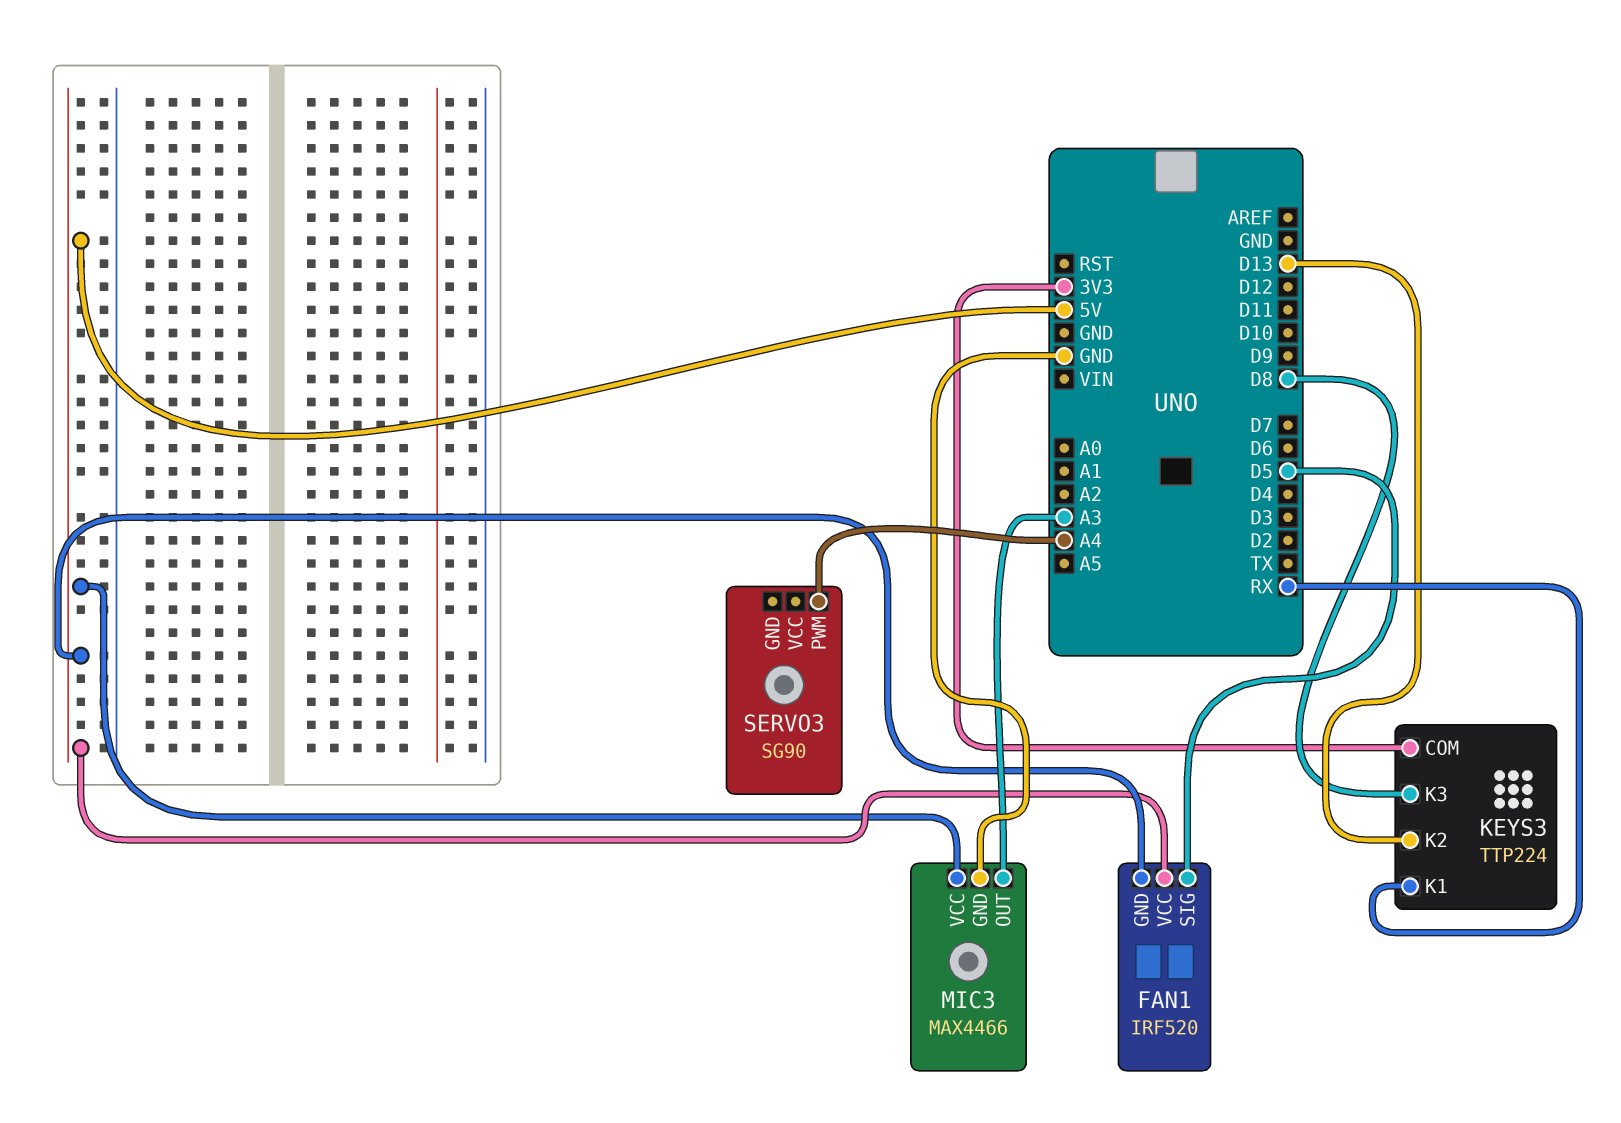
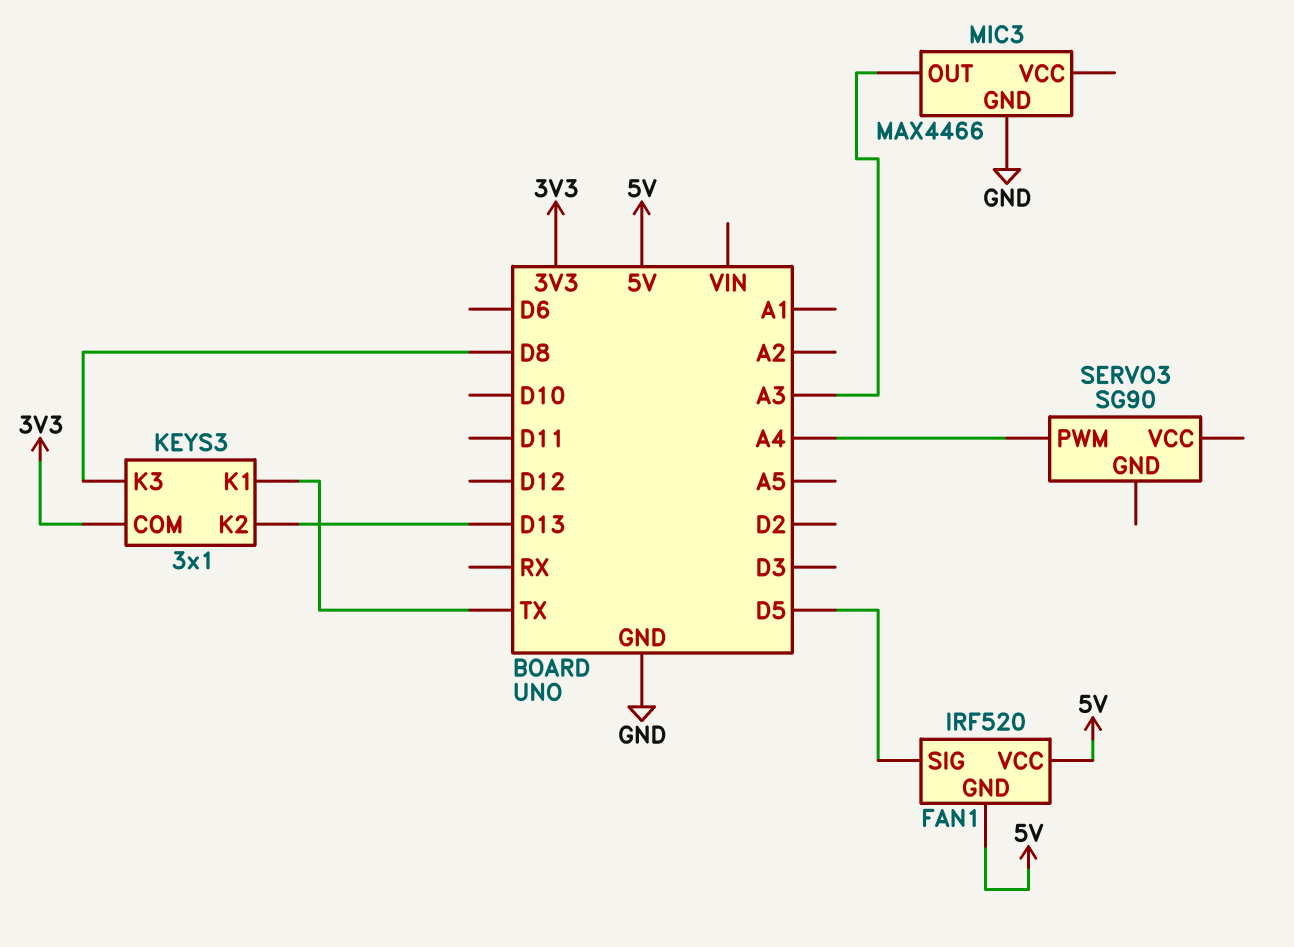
KEYS3: TTP224 -> 3x1
KEYS3 pin K1: RX -> TX
MIC3 pin VCC: 5V -> none

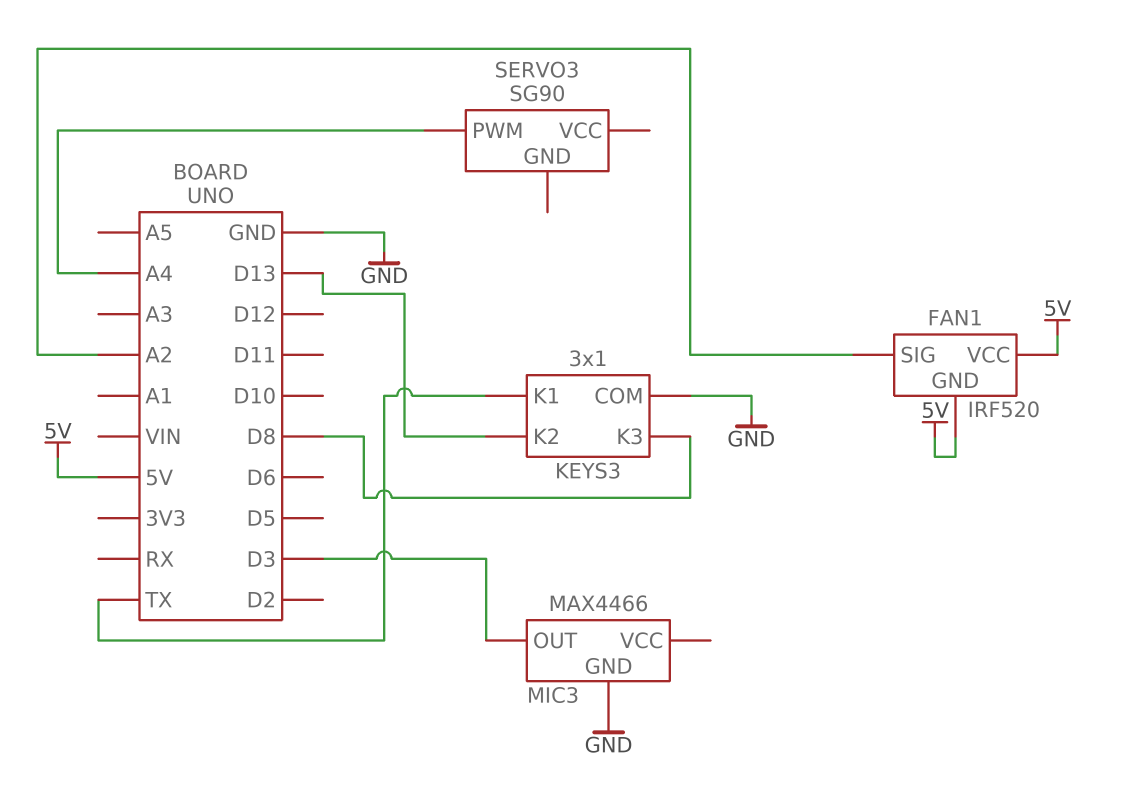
FAN1 pin SIG: D5 -> A2
KEYS3 pin COM: 3V3 -> GND
MIC3 pin OUT: A3 -> D3

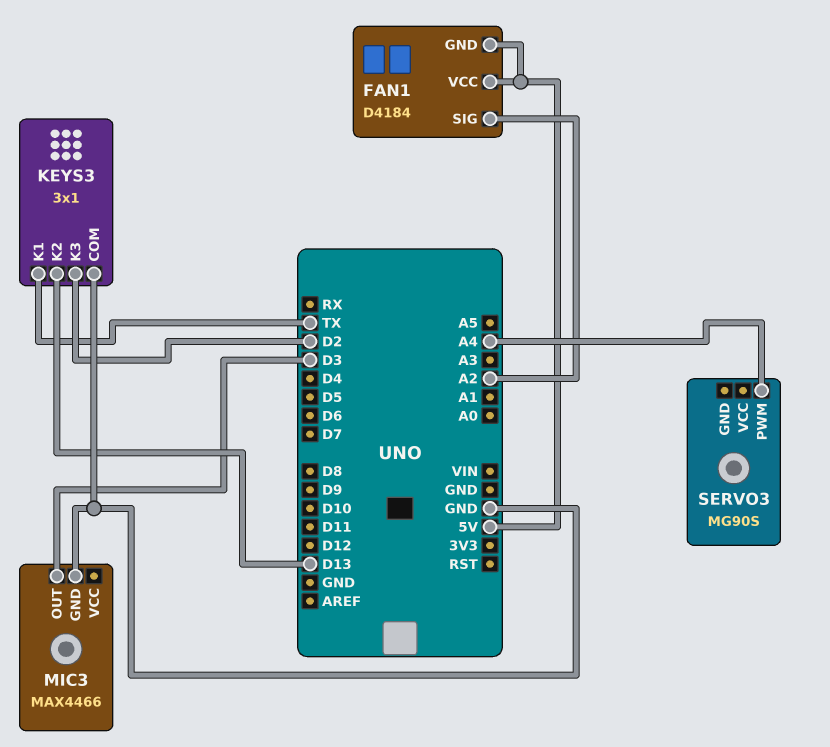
FAN1: IRF520 -> D4184
KEYS3 pin K3: D8 -> D2
SERVO3: SG90 -> MG90S

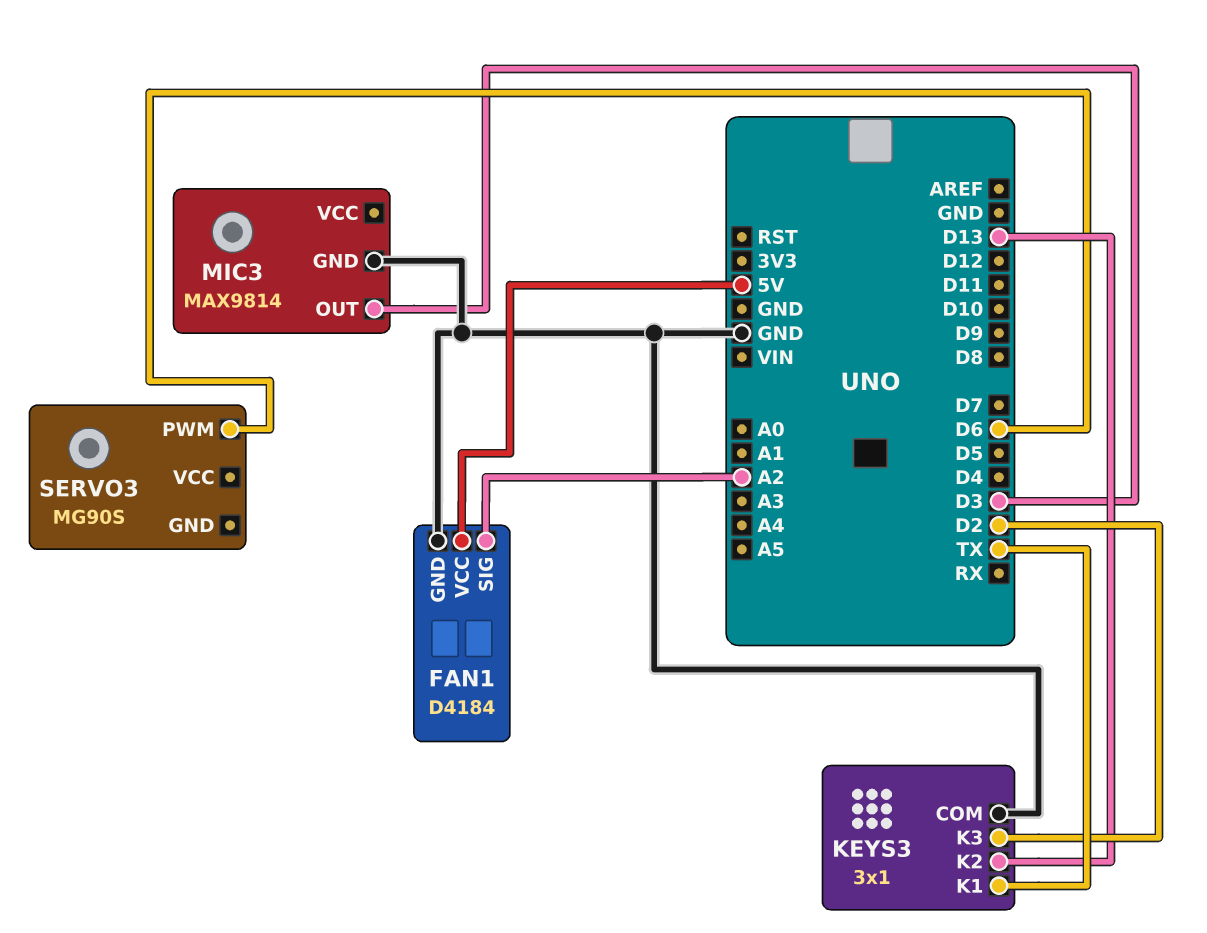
FAN1 pin GND: 5V -> GND
MIC3: MAX4466 -> MAX9814
SERVO3 pin PWM: A4 -> D6

